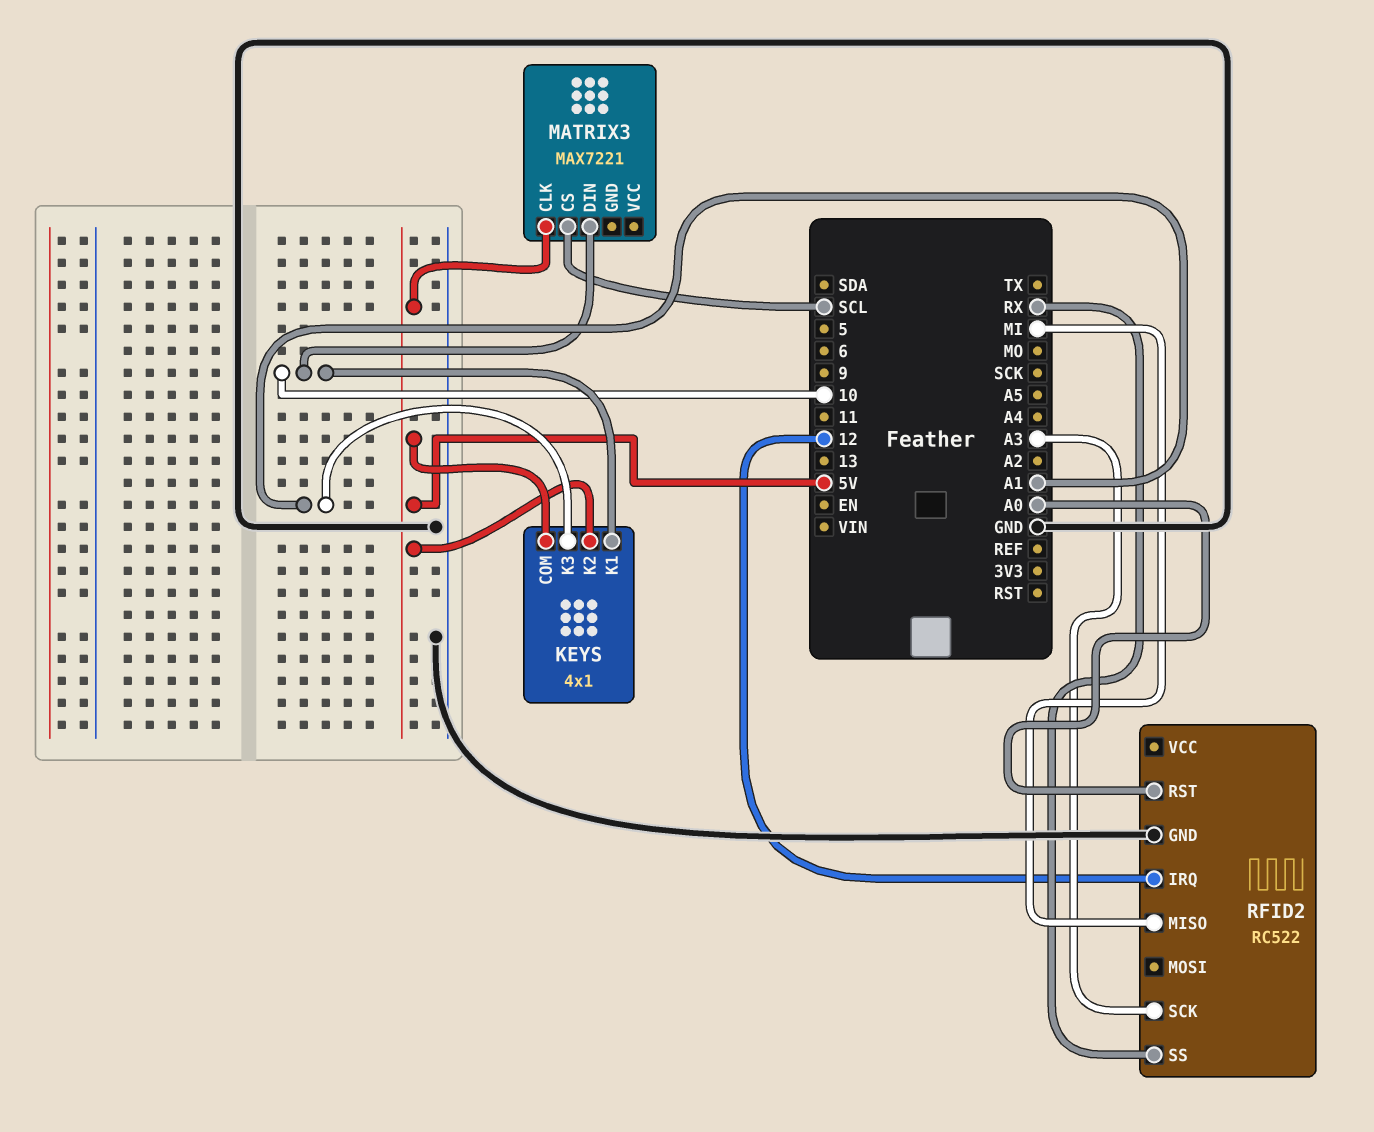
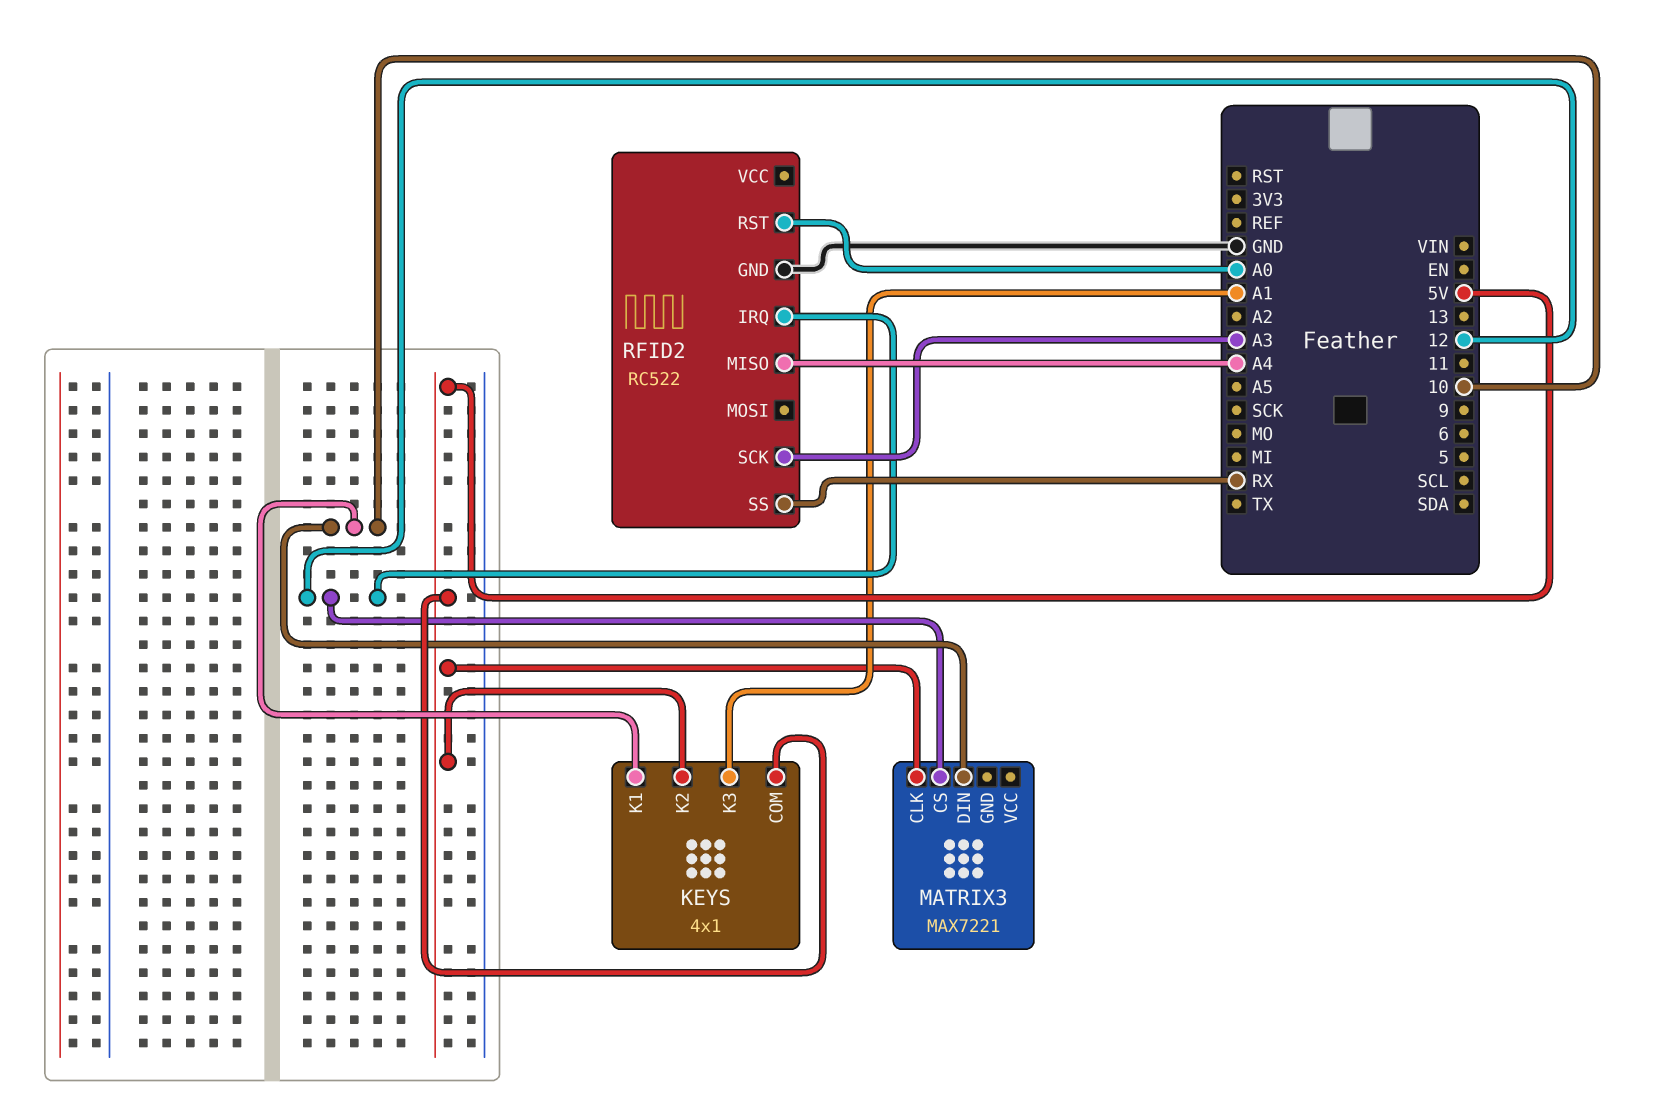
MATRIX3 pin CS: SCL -> 12
RFID2 pin MISO: MI -> A4

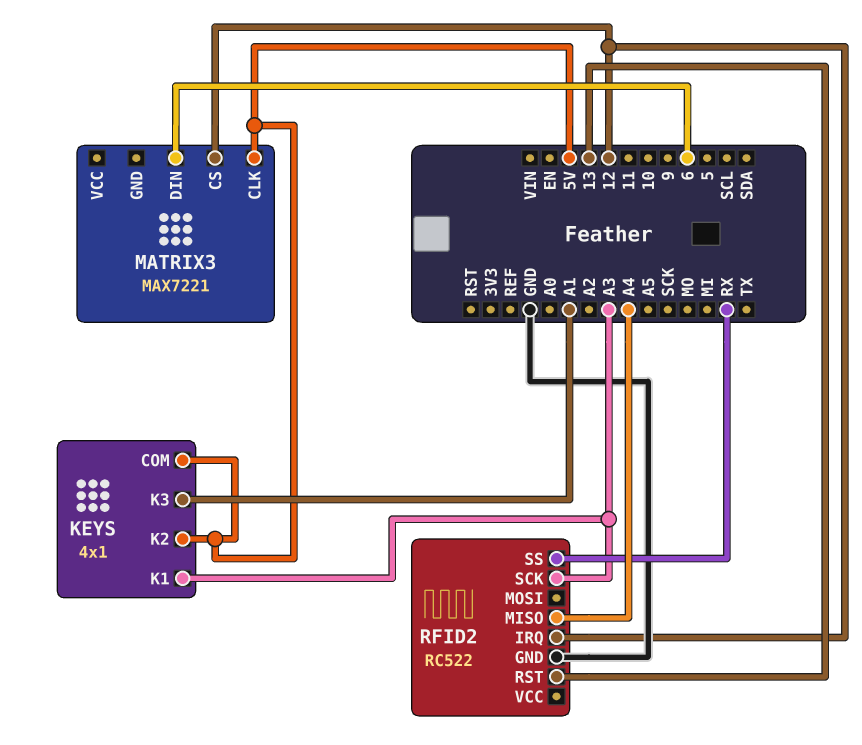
KEYS pin K1: 10 -> A3
MATRIX3 pin DIN: 10 -> 6
RFID2 pin RST: A0 -> 13

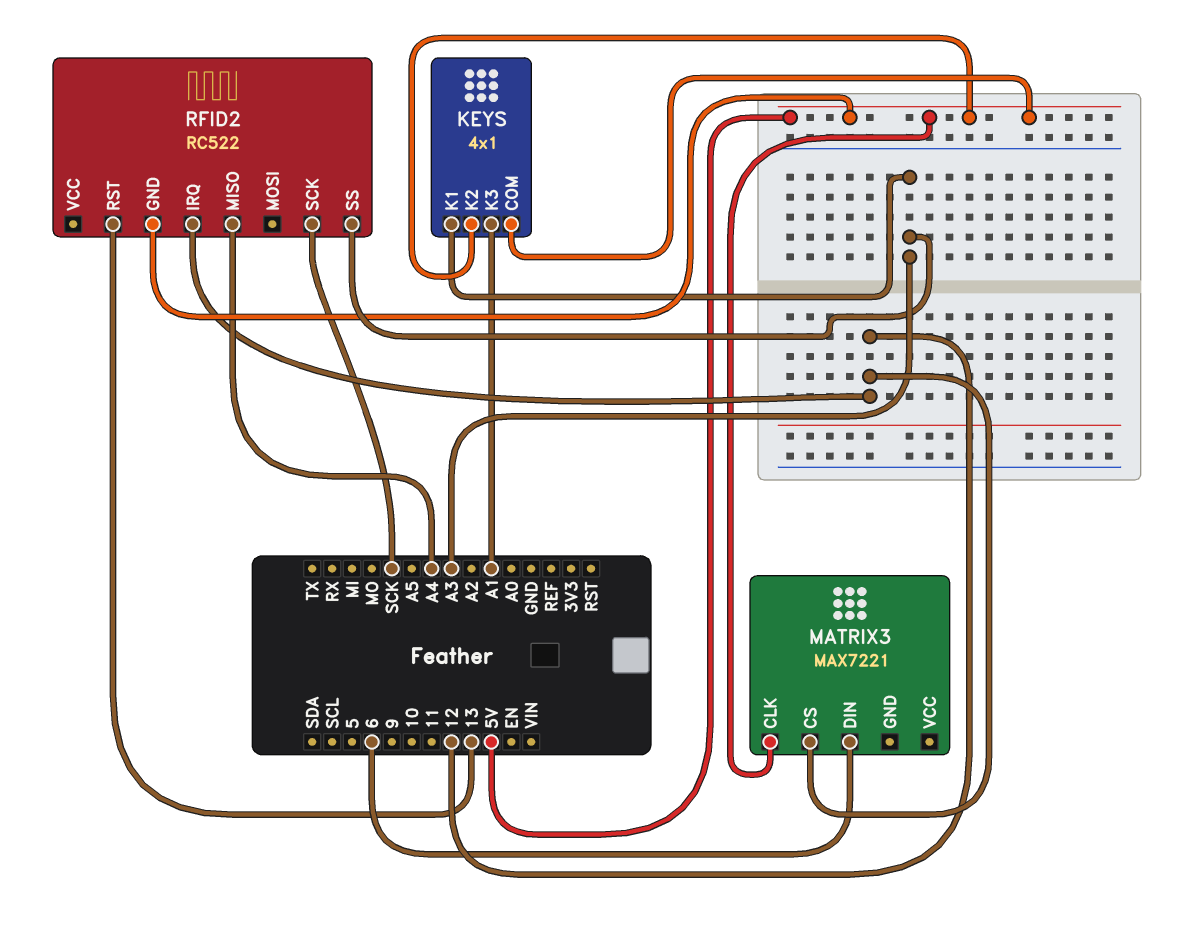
RFID2 pin GND: GND -> 5V
RFID2 pin SCK: A3 -> SCK
RFID2 pin SS: RX -> A3

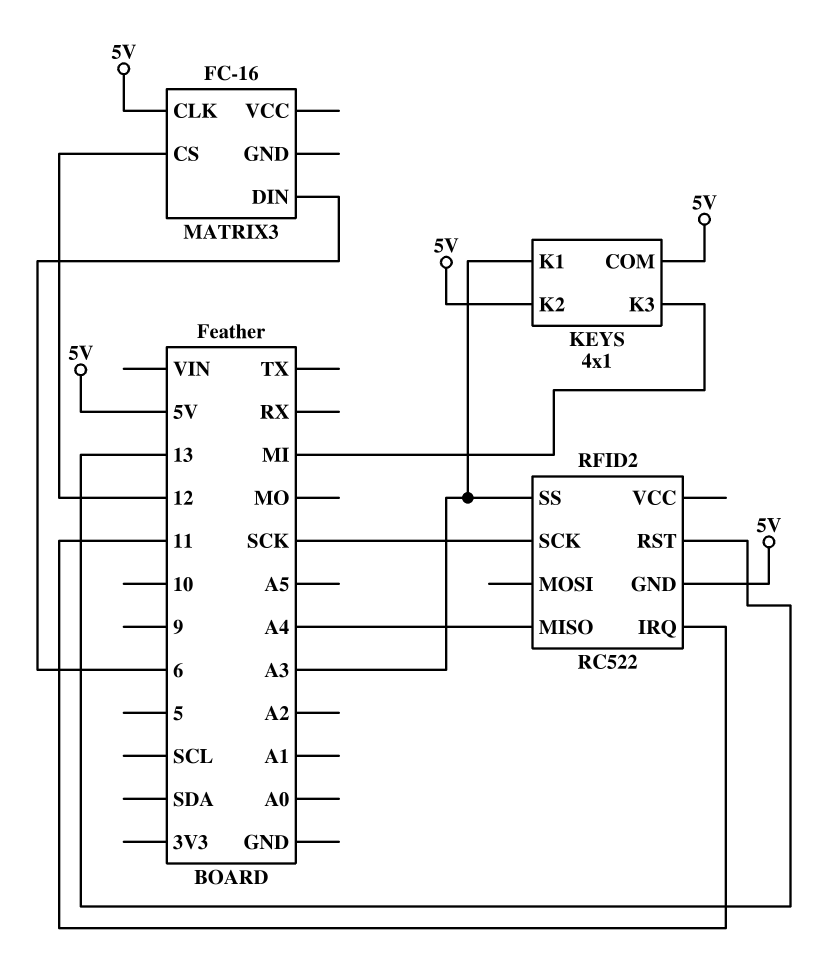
KEYS pin K3: A1 -> MI
MATRIX3: MAX7221 -> FC-16
RFID2 pin IRQ: 12 -> 11

